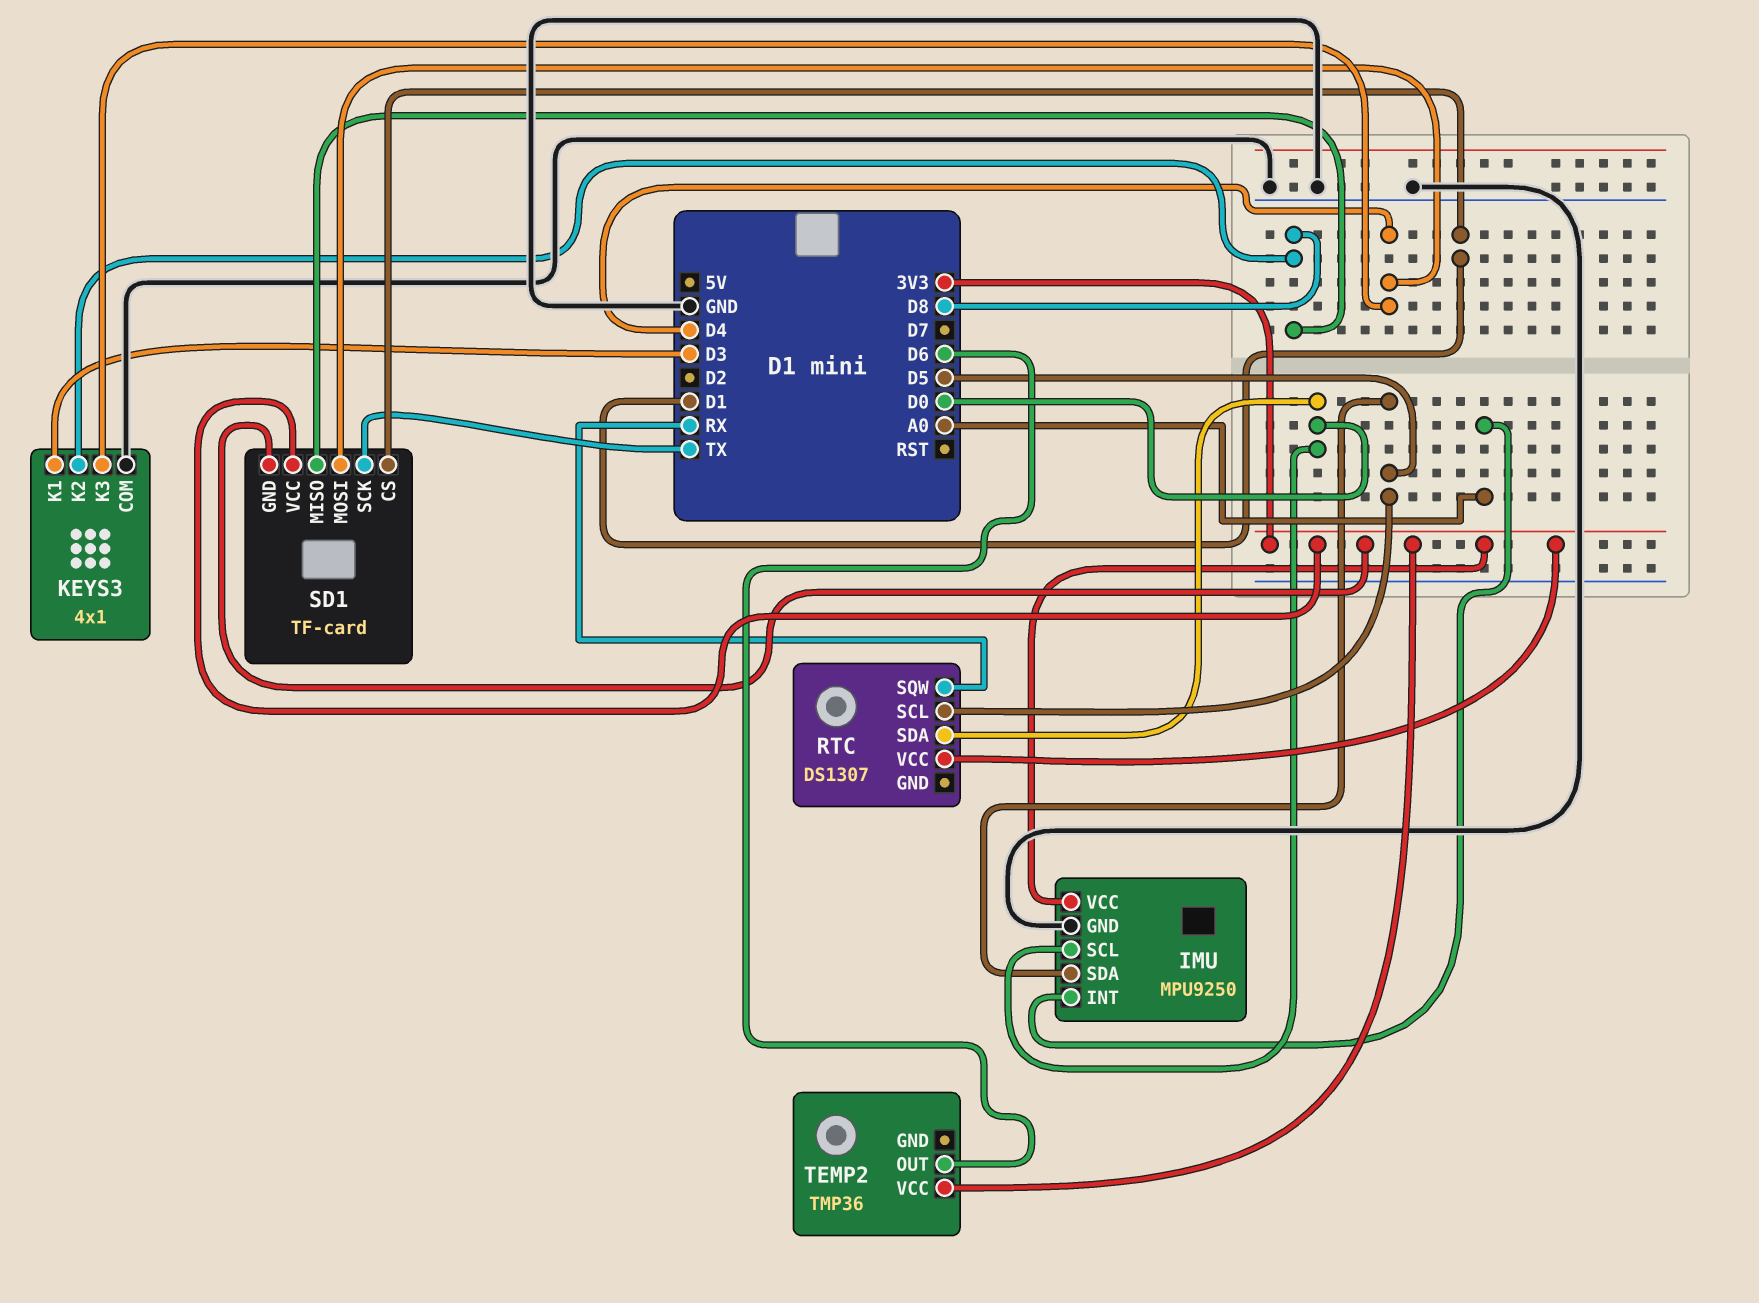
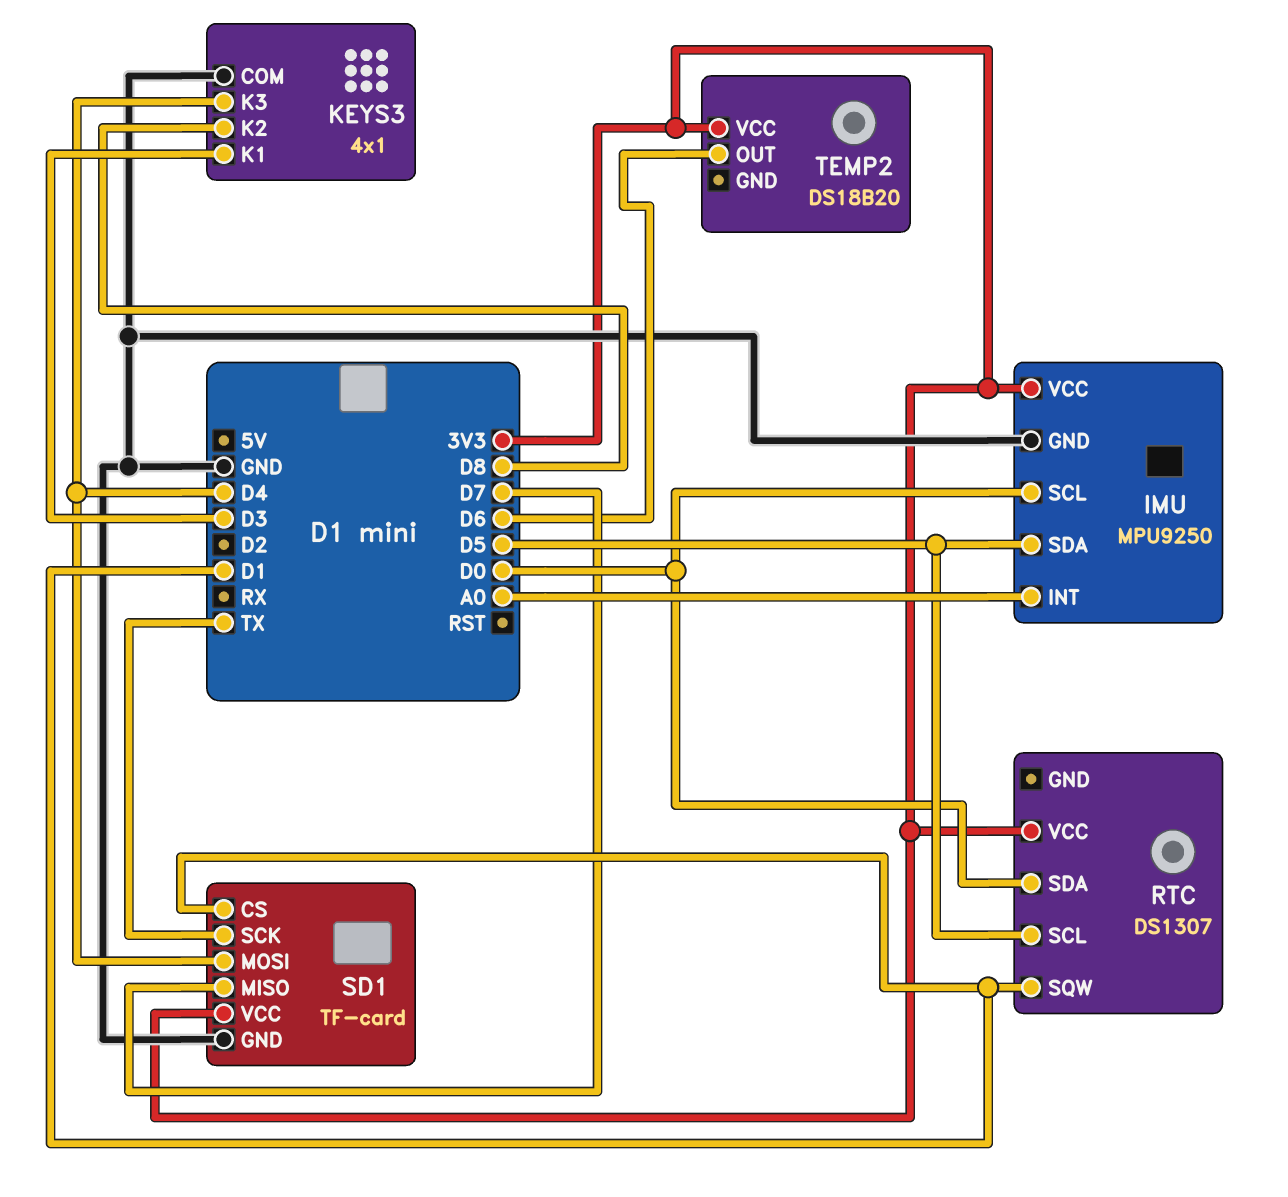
RTC pin SQW: RX -> D1
SD1 pin GND: 3V3 -> GND
SD1 pin MISO: D8 -> D7
TEMP2: TMP36 -> DS18B20

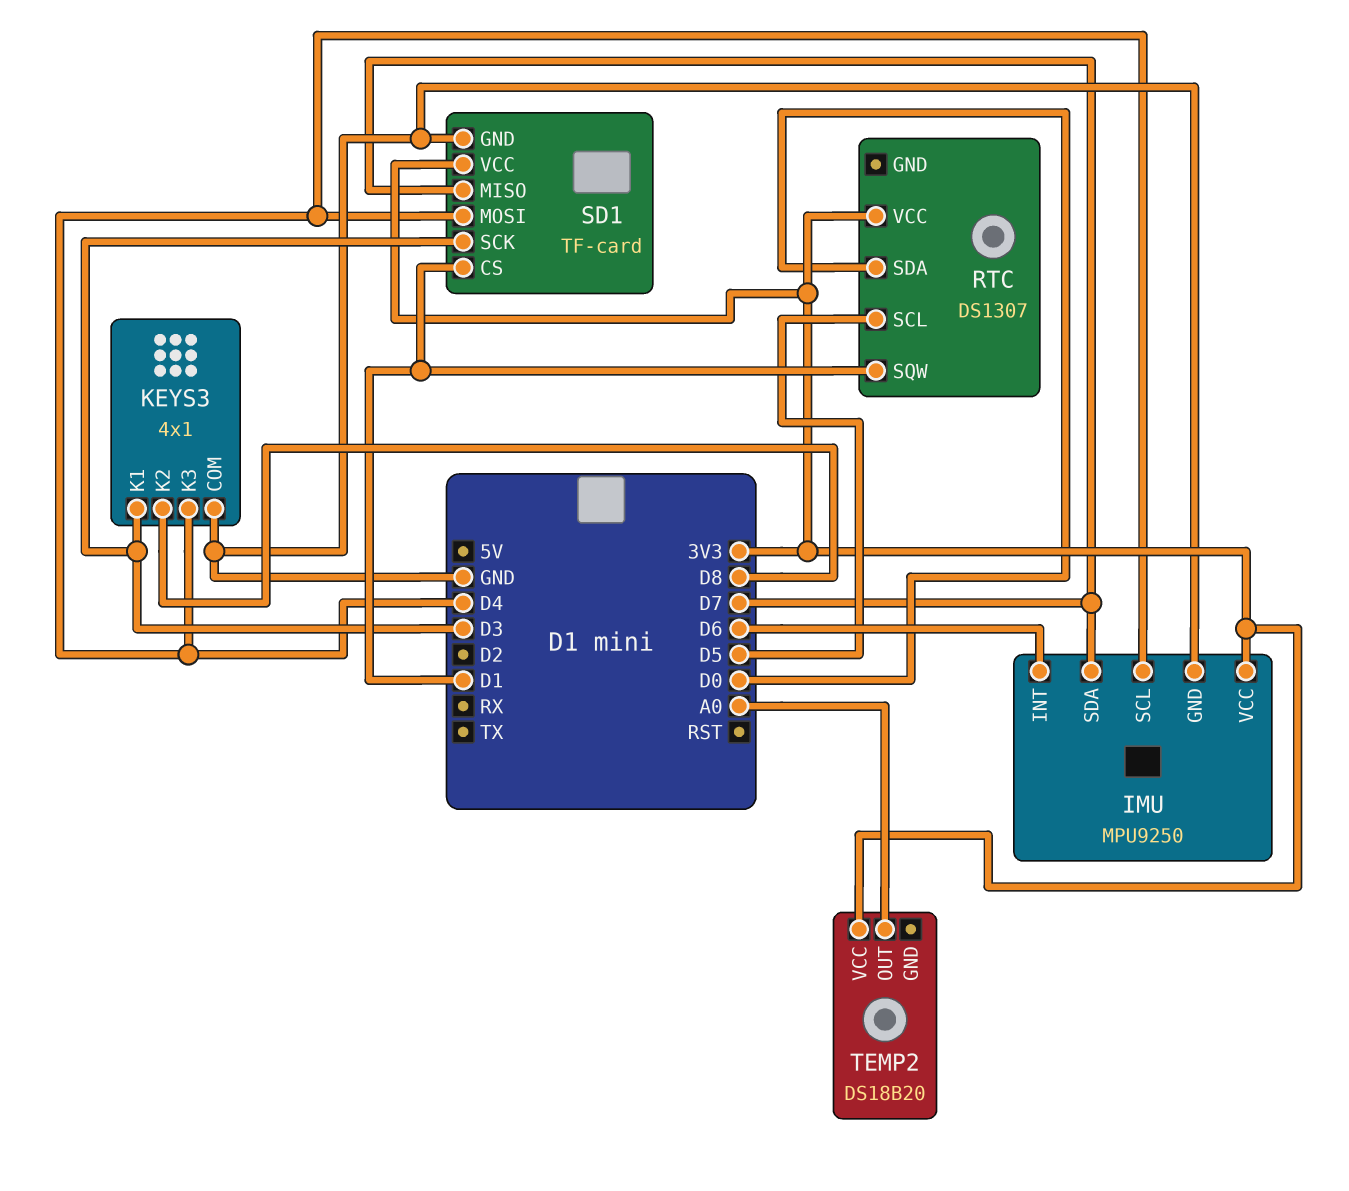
IMU pin INT: A0 -> D6
IMU pin SCL: D0 -> D4
IMU pin SDA: D5 -> D7
SD1 pin SCK: TX -> D3
TEMP2 pin OUT: D6 -> A0

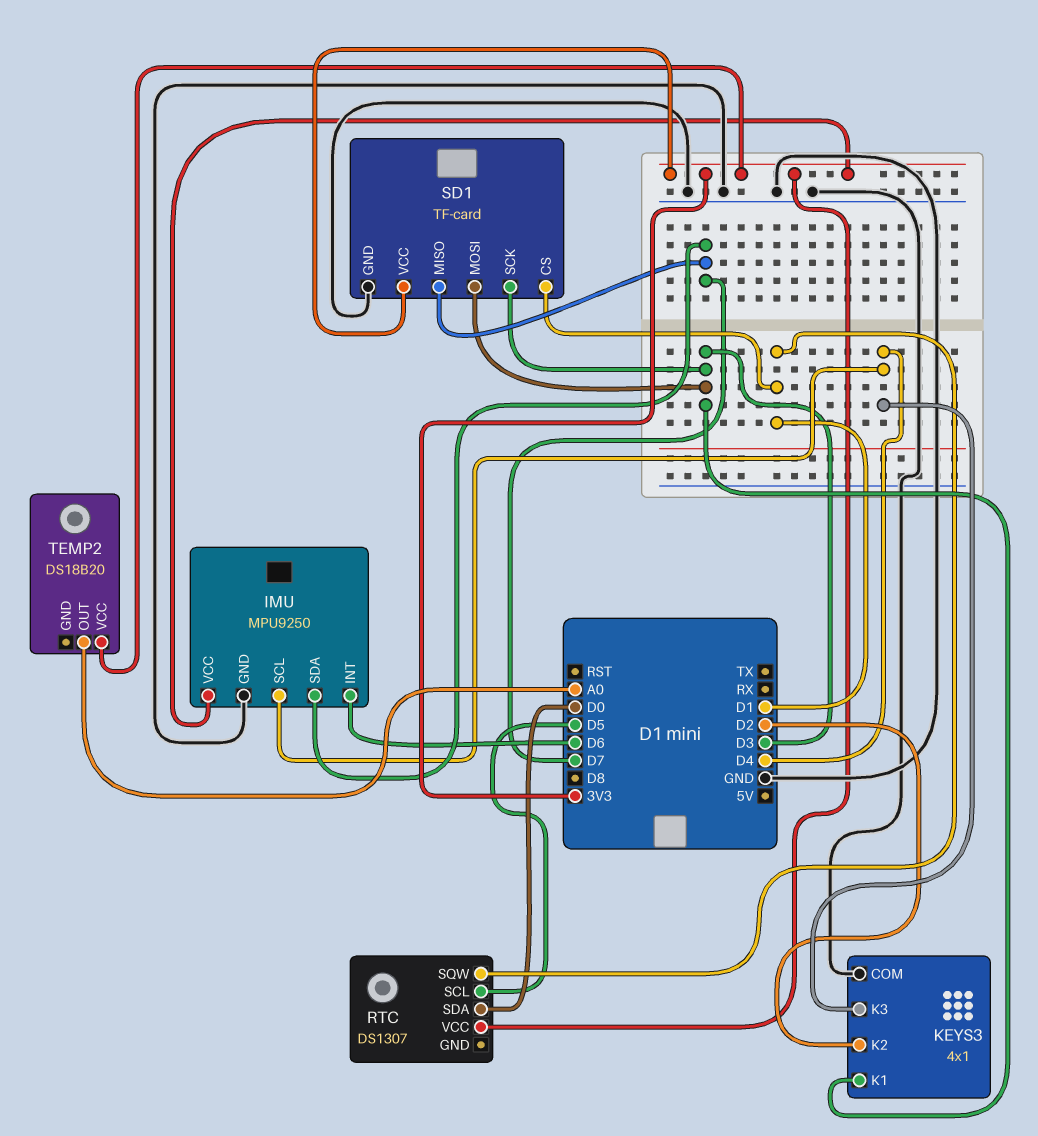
KEYS3 pin K2: D8 -> D2
SD1 pin MOSI: D4 -> D3

